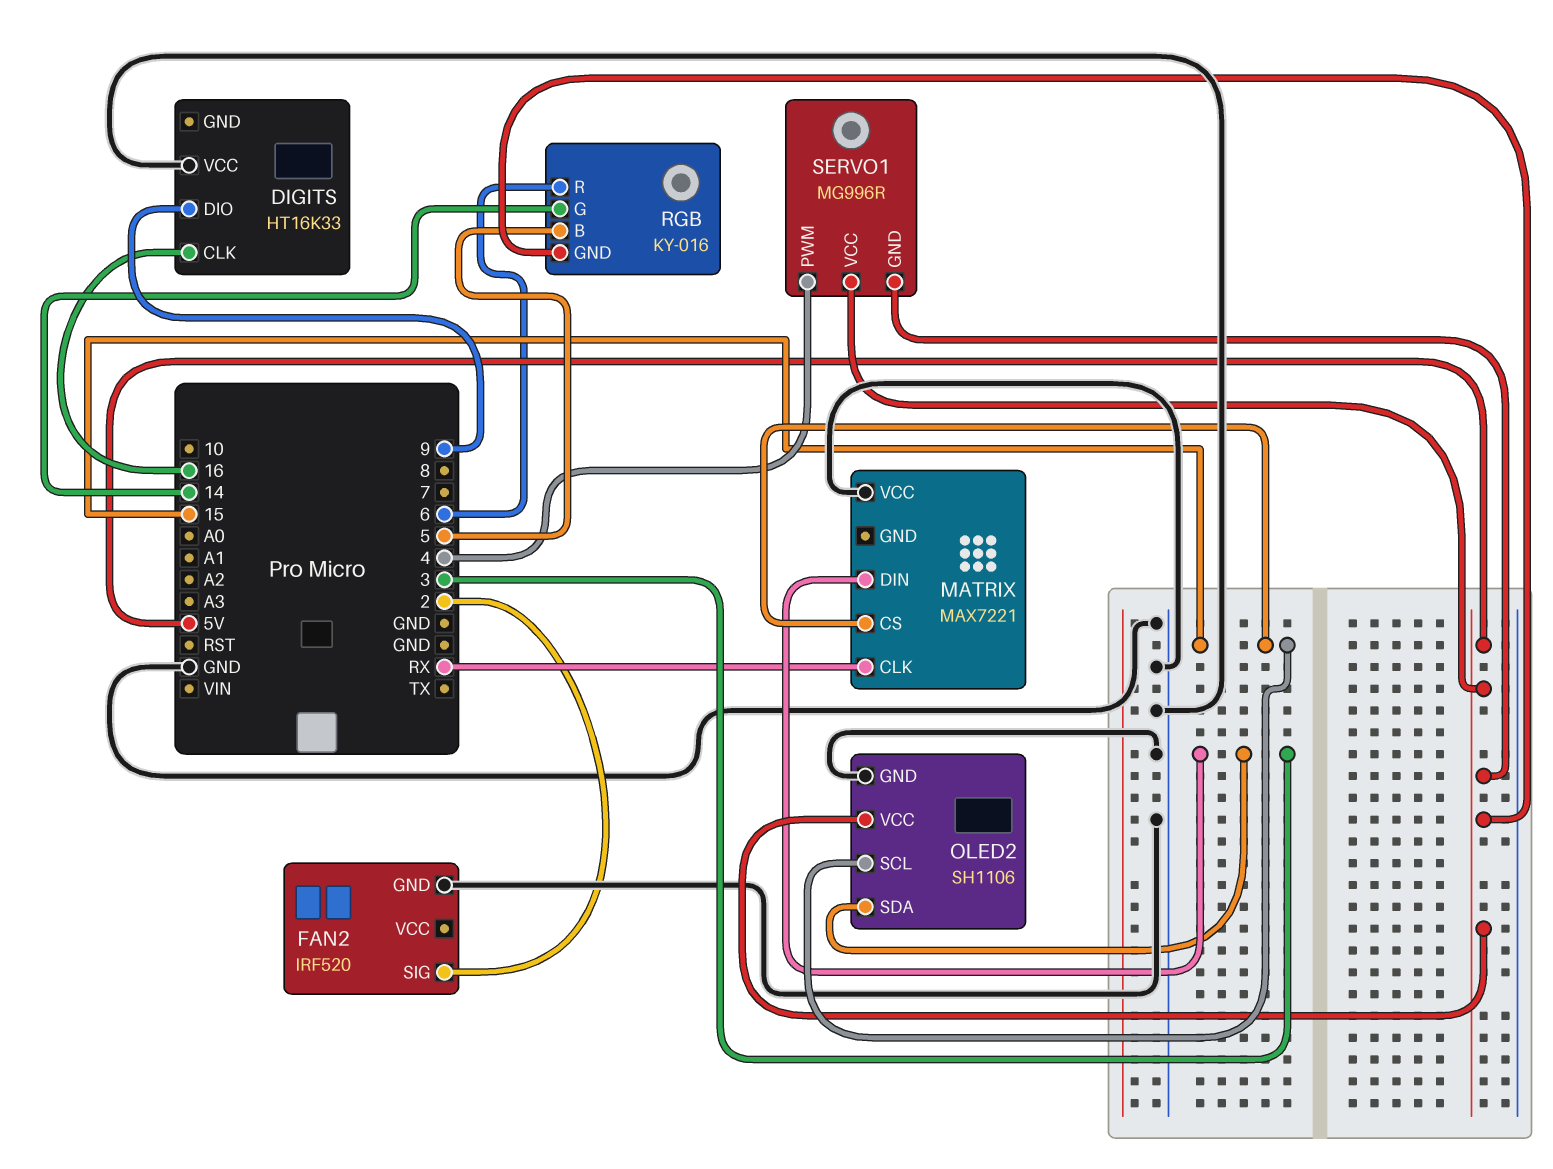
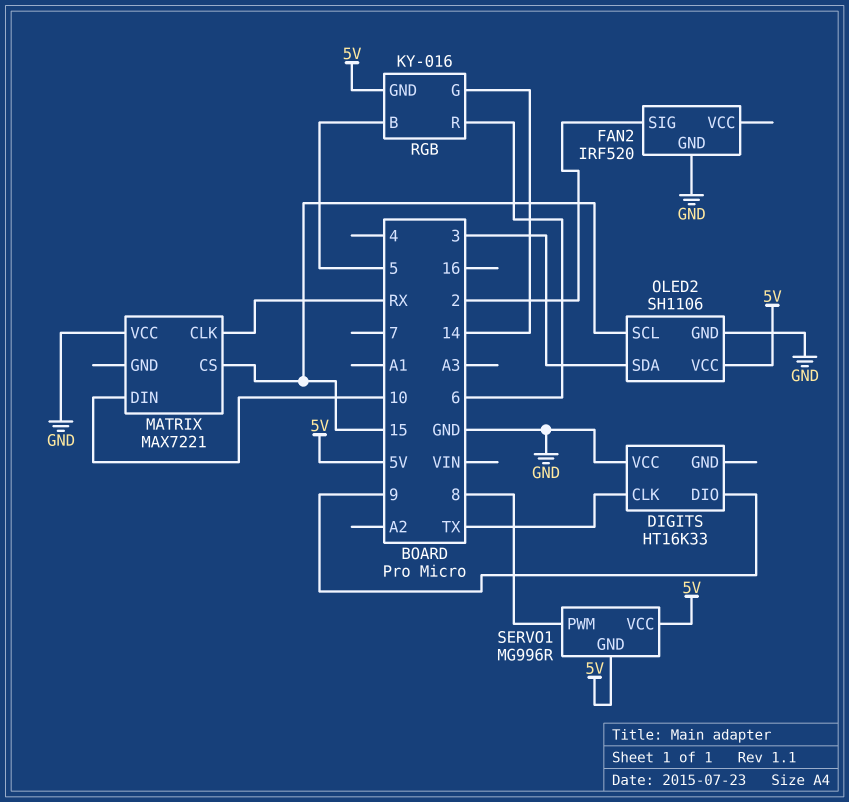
DIGITS pin CLK: 16 -> TX
MATRIX pin DIN: 3 -> 10
SERVO1 pin PWM: 4 -> 8

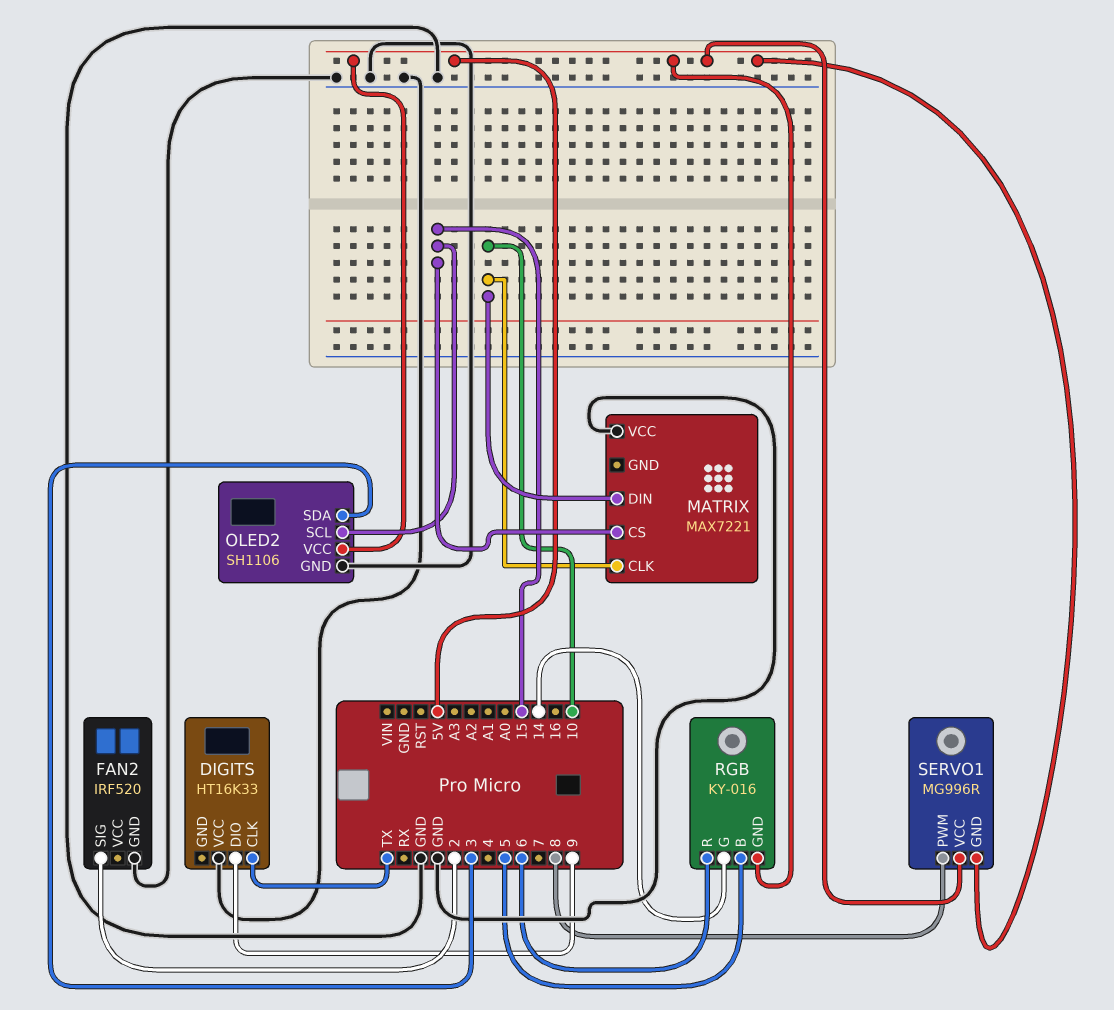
MATRIX pin CLK: RX -> 10

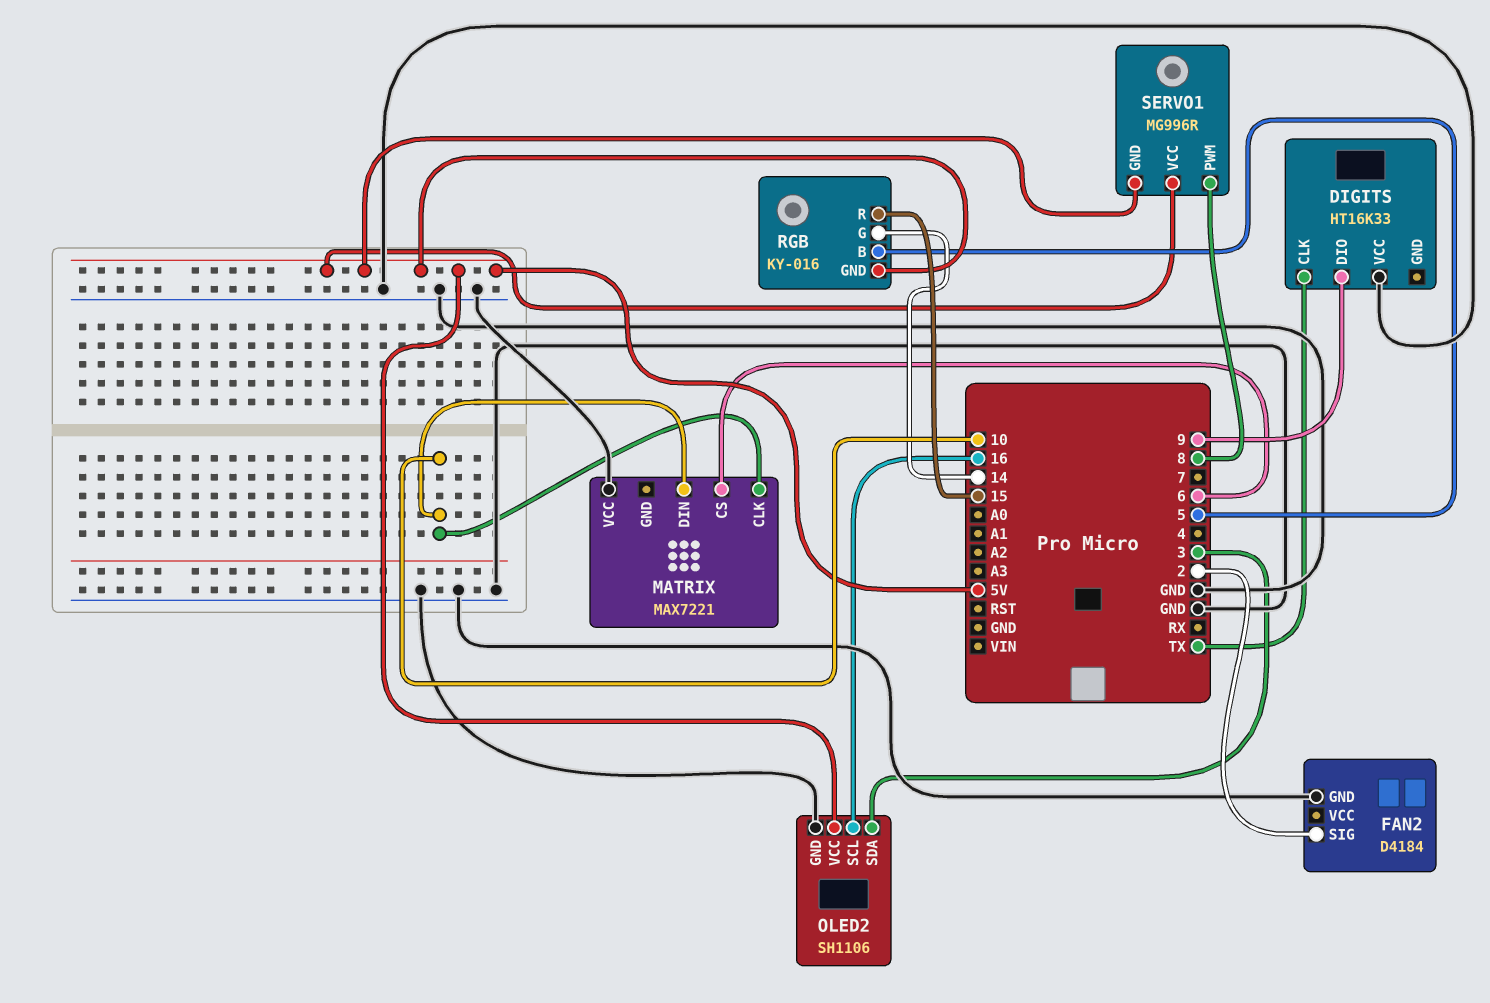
FAN2: IRF520 -> D4184
MATRIX pin CS: 15 -> 6
OLED2 pin SCL: 15 -> 16
RGB pin R: 6 -> 15

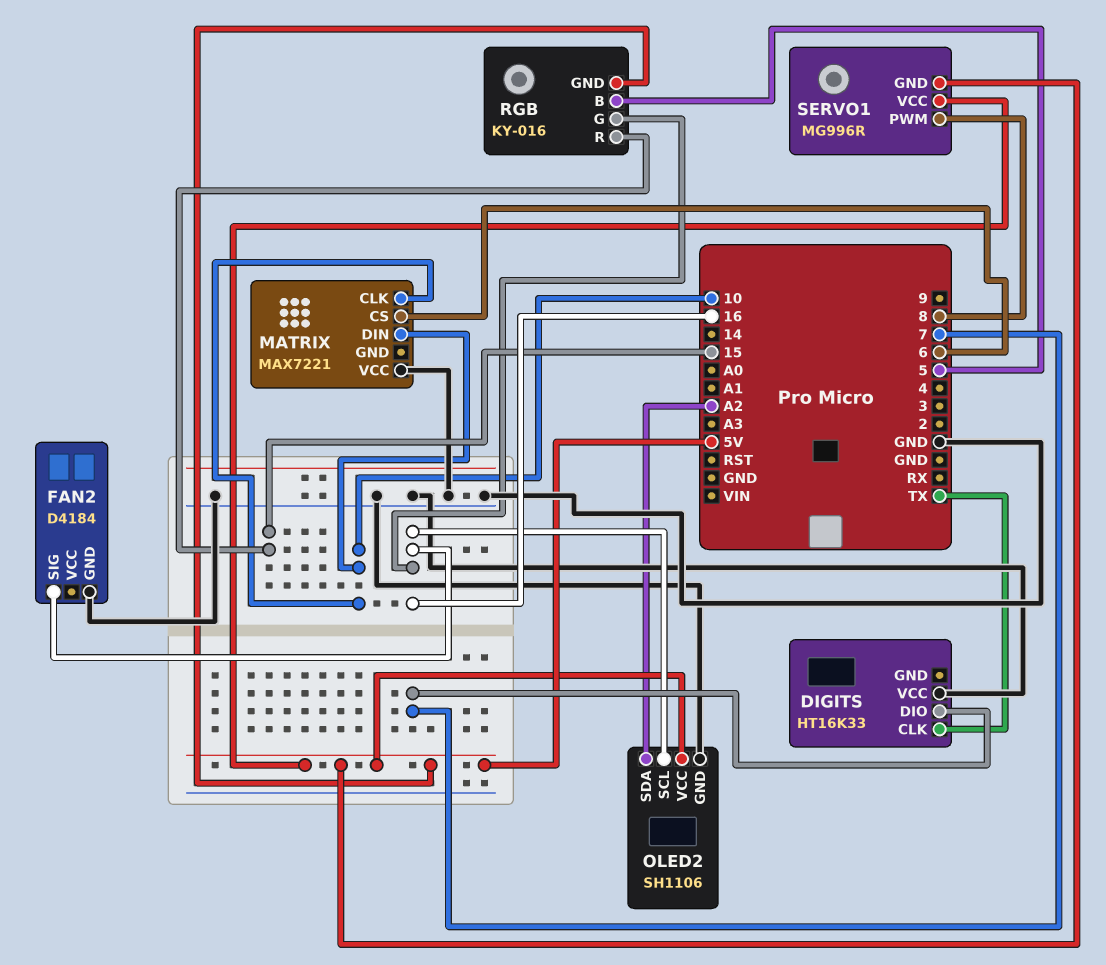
DIGITS pin DIO: 9 -> 7
FAN2 pin SIG: 2 -> 16
OLED2 pin SDA: 3 -> A2
RGB pin G: 14 -> 16

